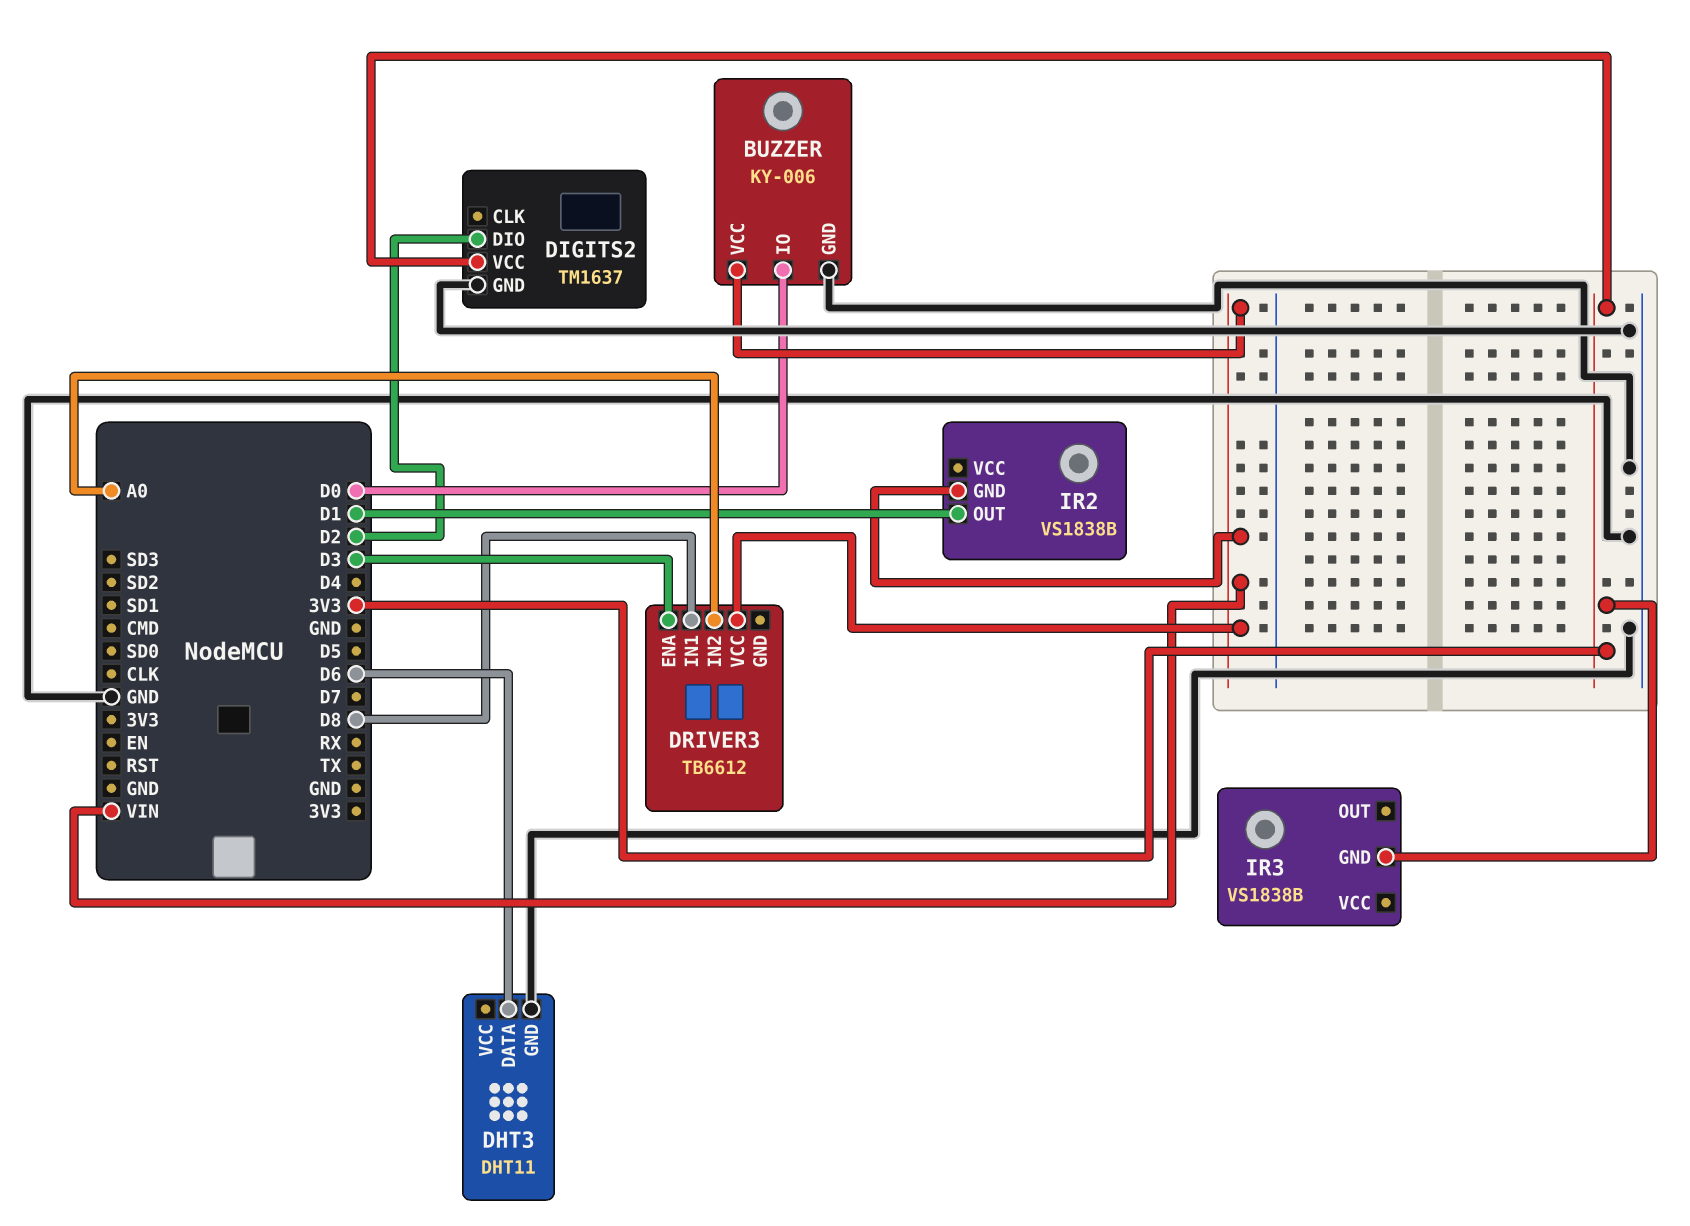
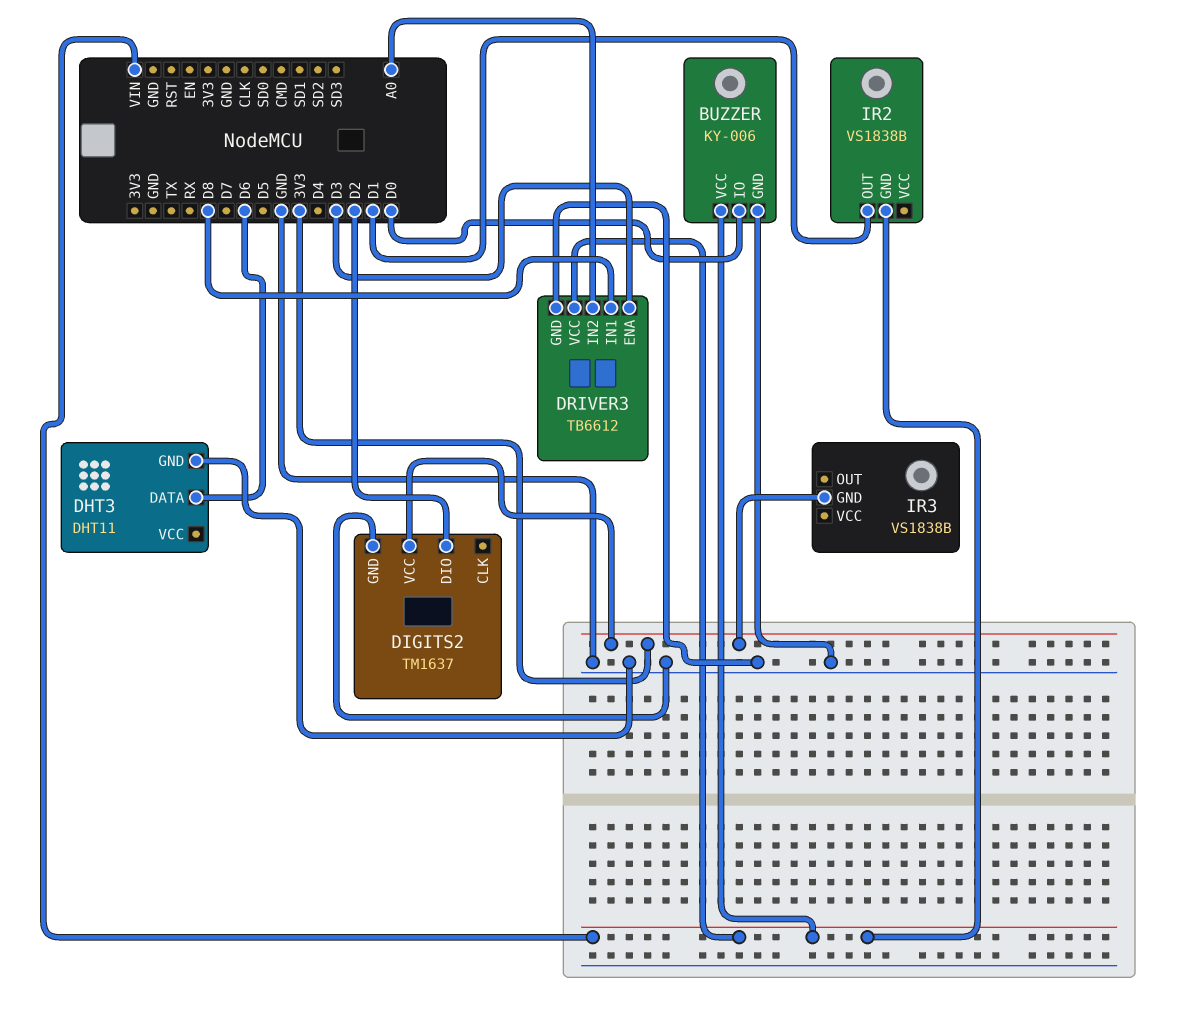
DRIVER3 pin GND: none -> GND

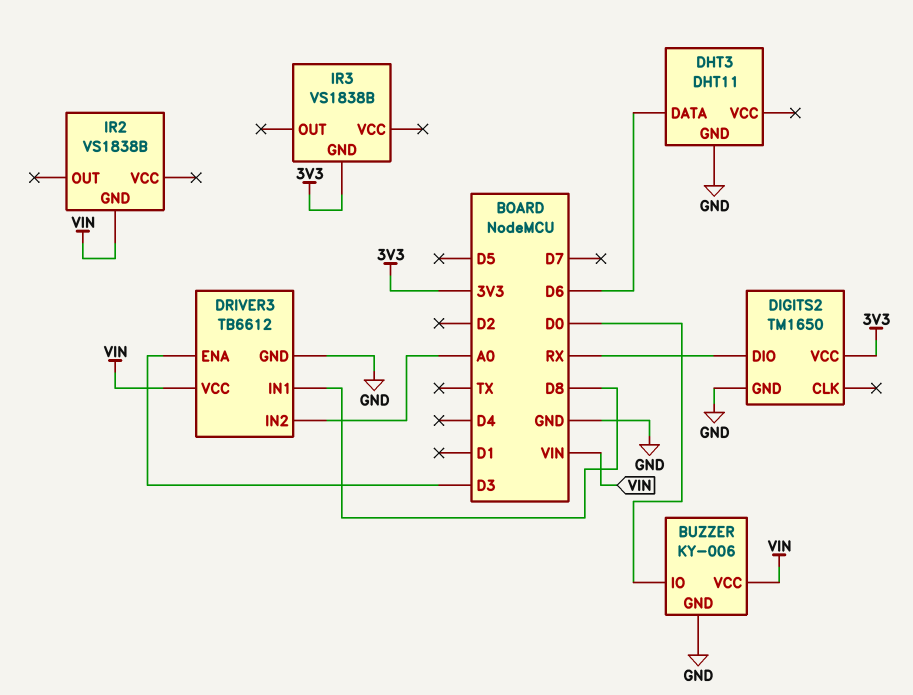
DIGITS2: TM1637 -> TM1650
DIGITS2 pin DIO: D2 -> RX
IR2 pin OUT: D1 -> none

